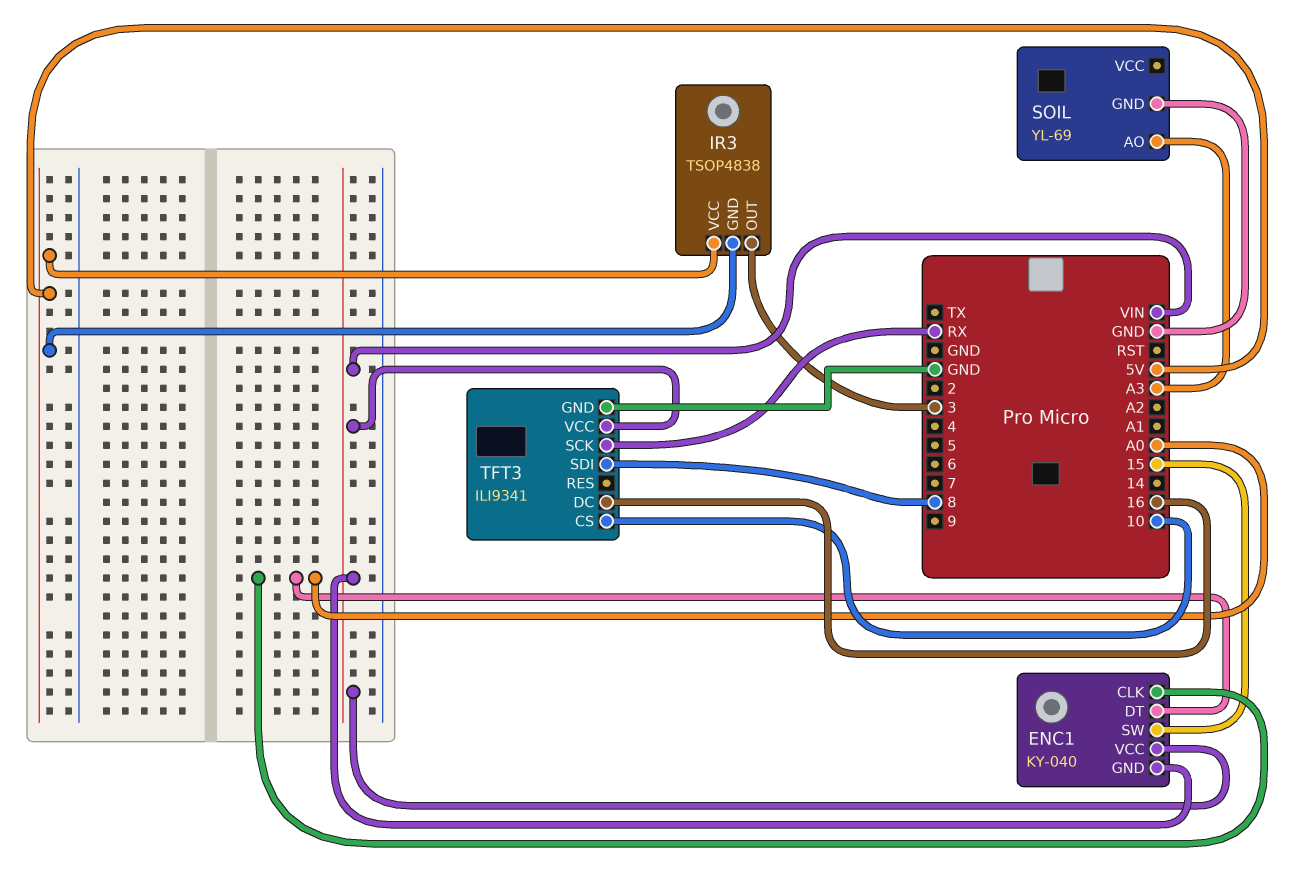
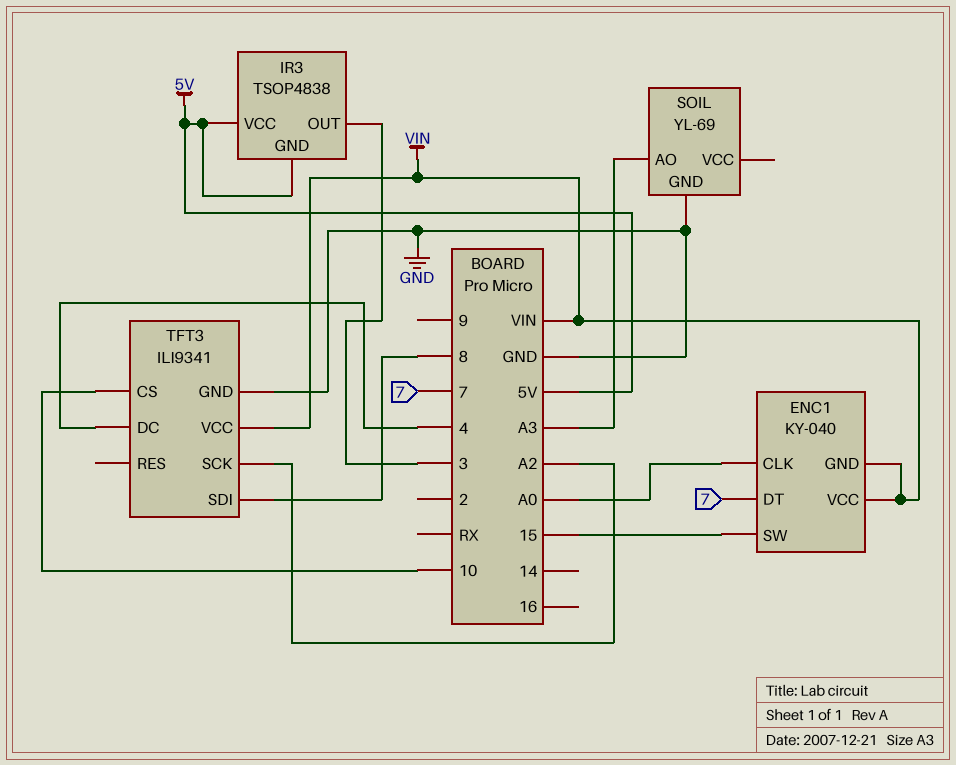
ENC1 pin DT: A0 -> 7
TFT3 pin DC: 16 -> 4
TFT3 pin SCK: RX -> A2

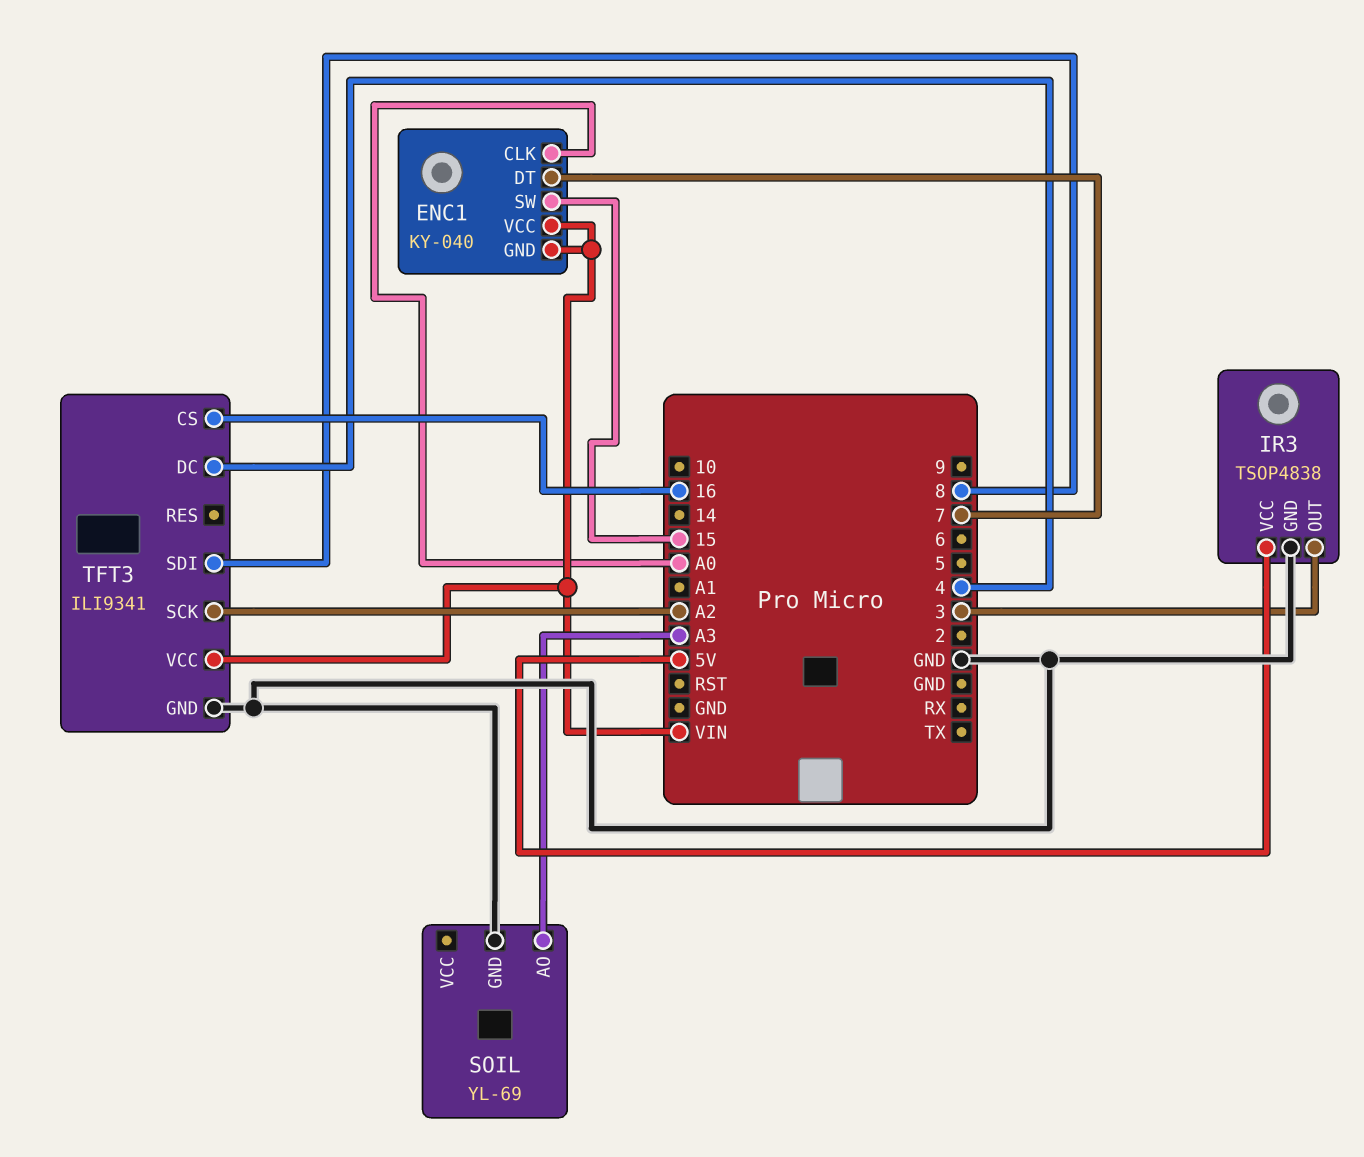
IR3 pin GND: 5V -> GND
TFT3 pin CS: 10 -> 16

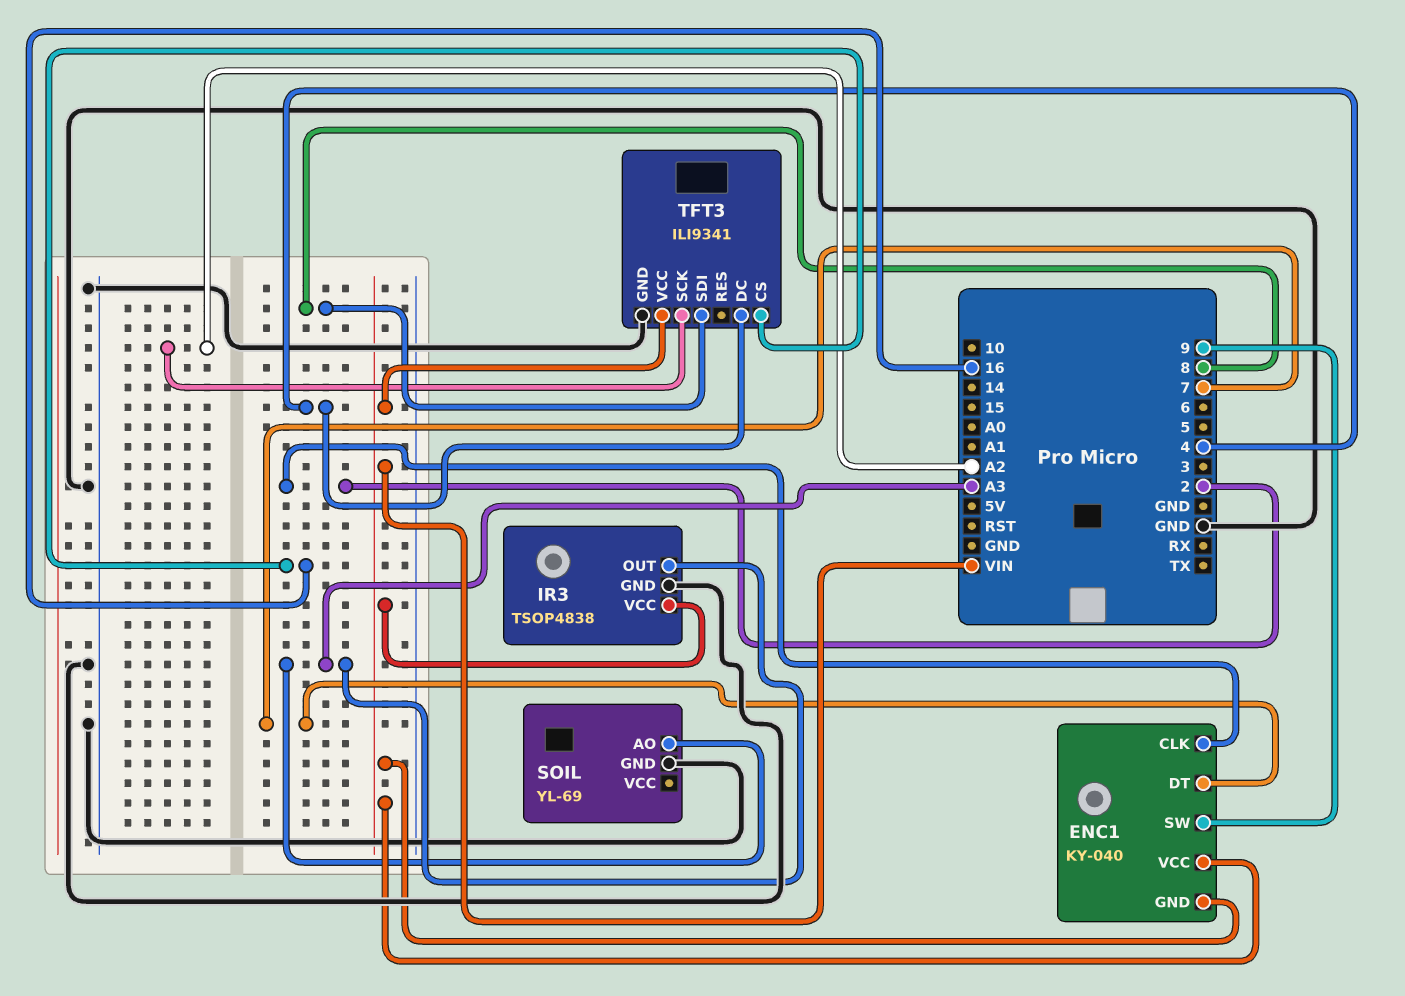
ENC1 pin CLK: A0 -> 2
ENC1 pin SW: 15 -> 9
IR3 pin OUT: 3 -> A3
IR3 pin VCC: 5V -> VIN

